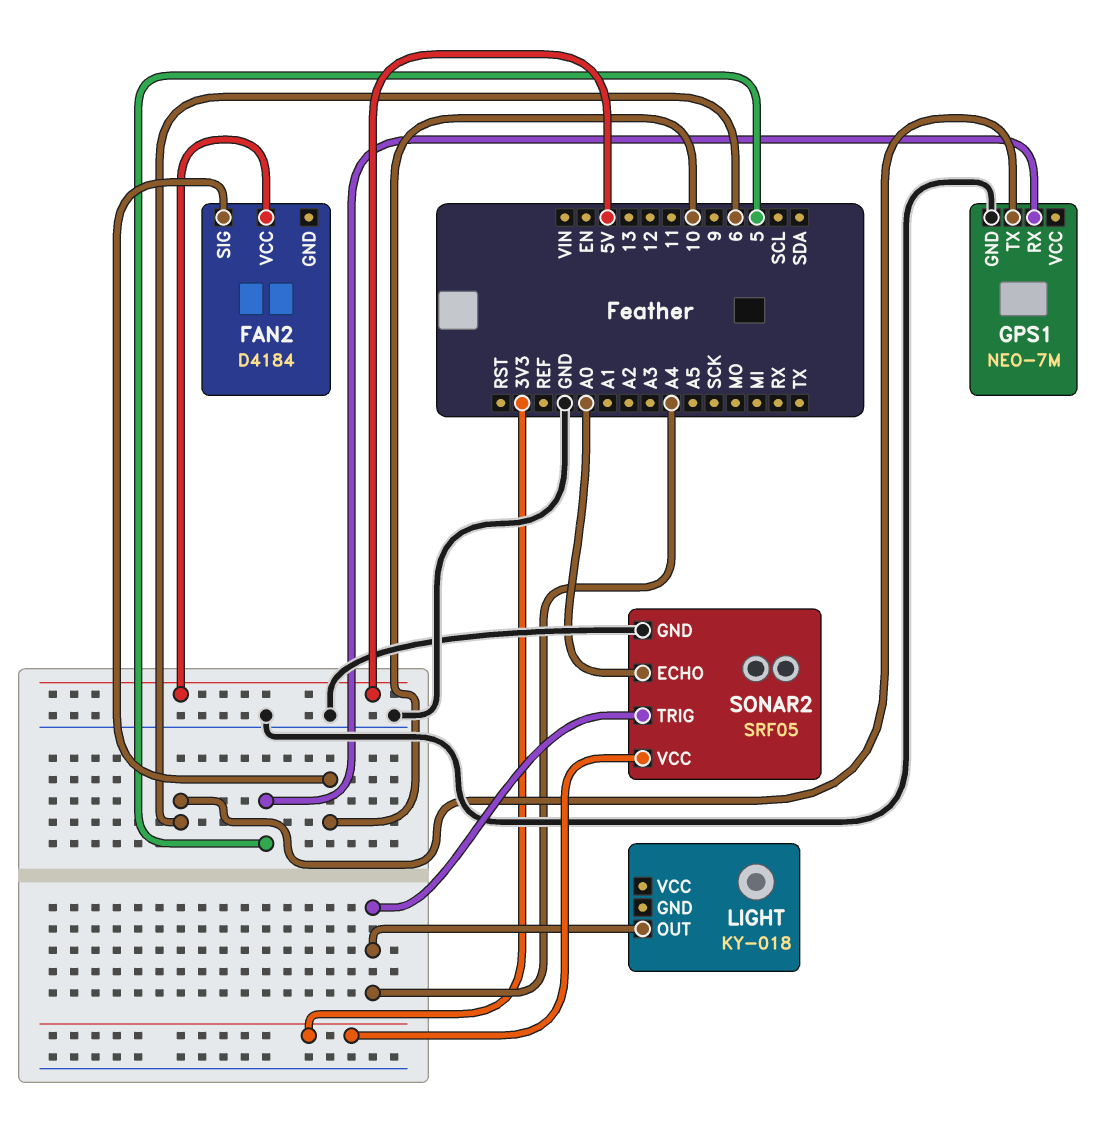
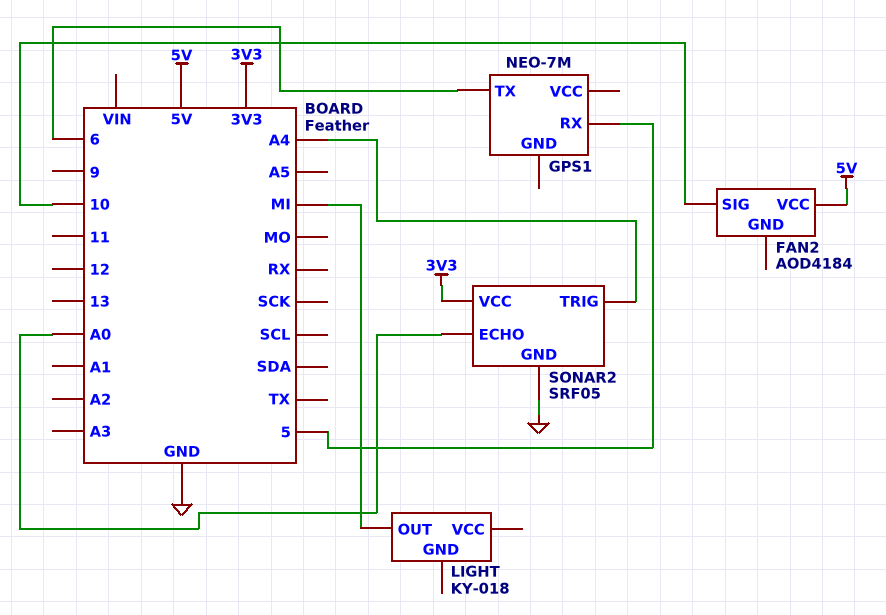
FAN2: D4184 -> AOD4184
GPS1 pin GND: GND -> none
LIGHT pin OUT: A4 -> MI

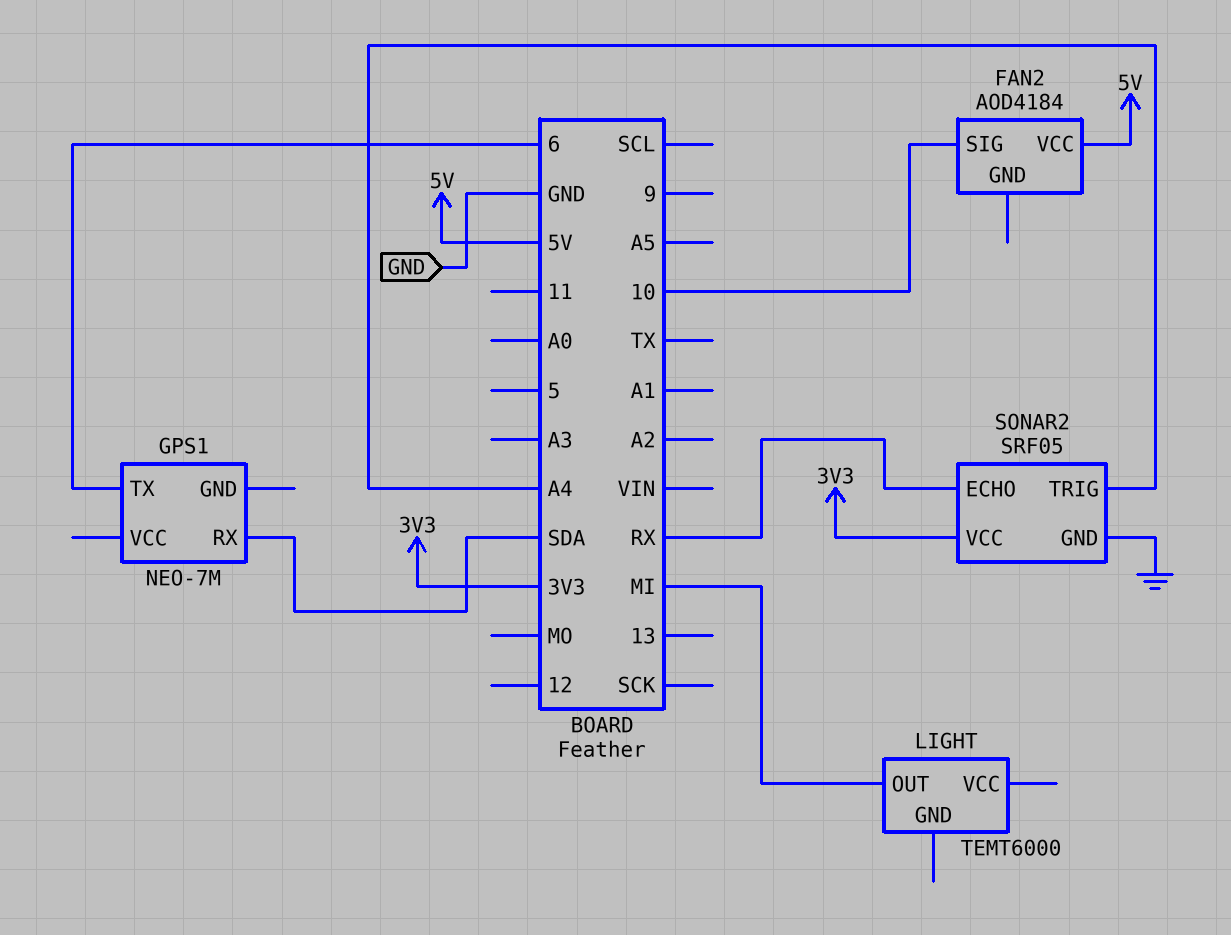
GPS1 pin RX: 5 -> SDA
LIGHT: KY-018 -> TEMT6000
SONAR2 pin ECHO: A0 -> RX

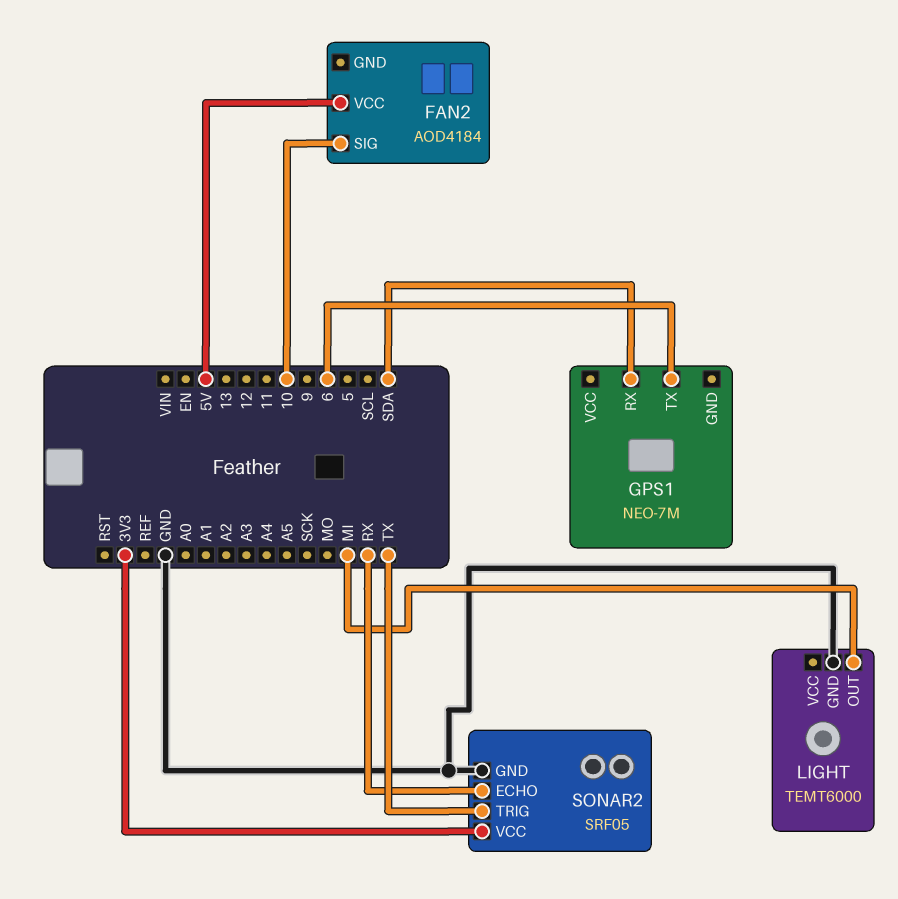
LIGHT pin GND: none -> GND
SONAR2 pin TRIG: A4 -> TX

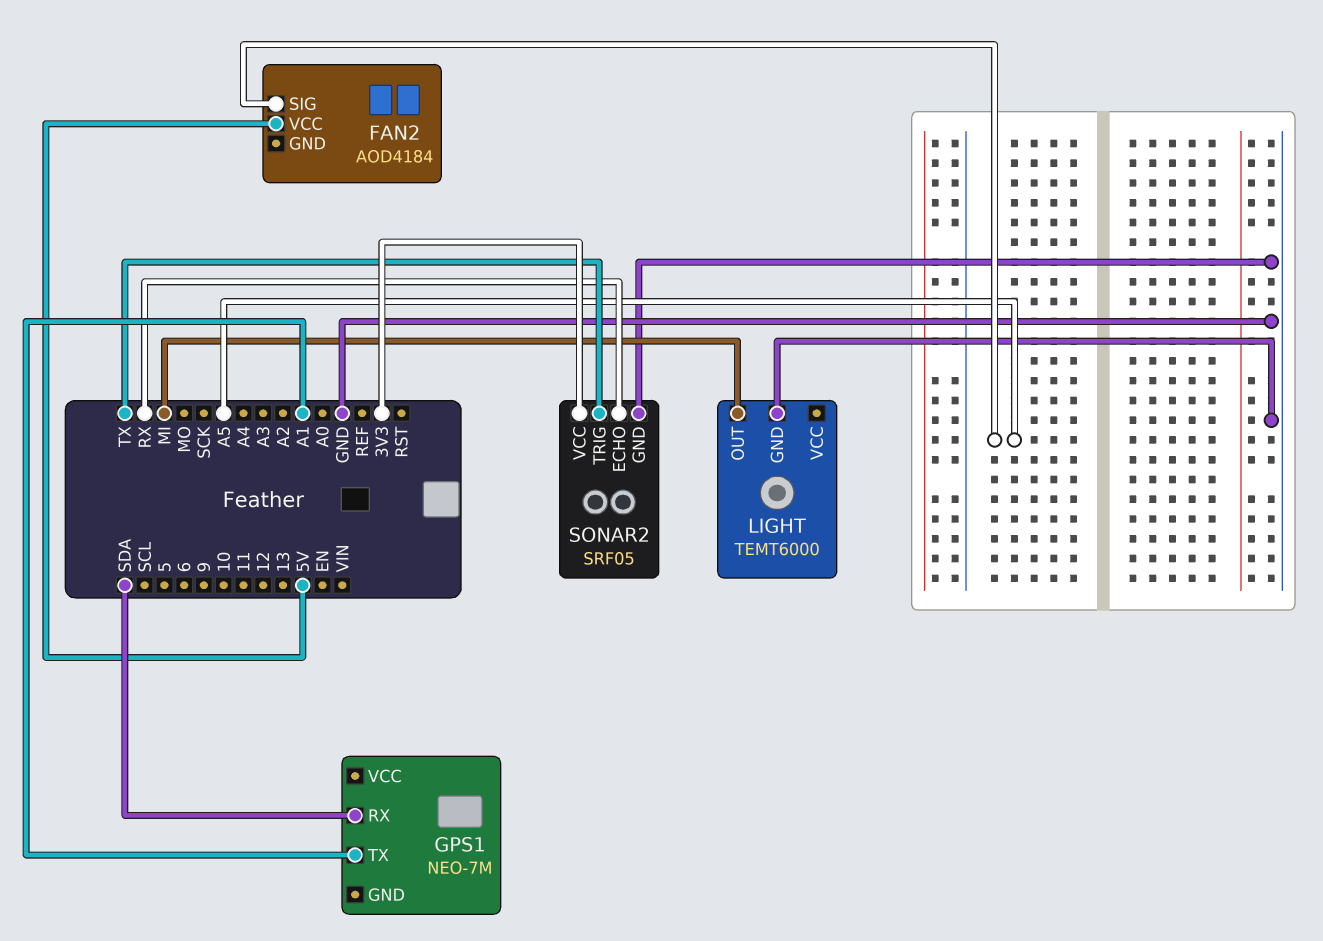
FAN2 pin SIG: 10 -> A5
GPS1 pin TX: 6 -> A1

